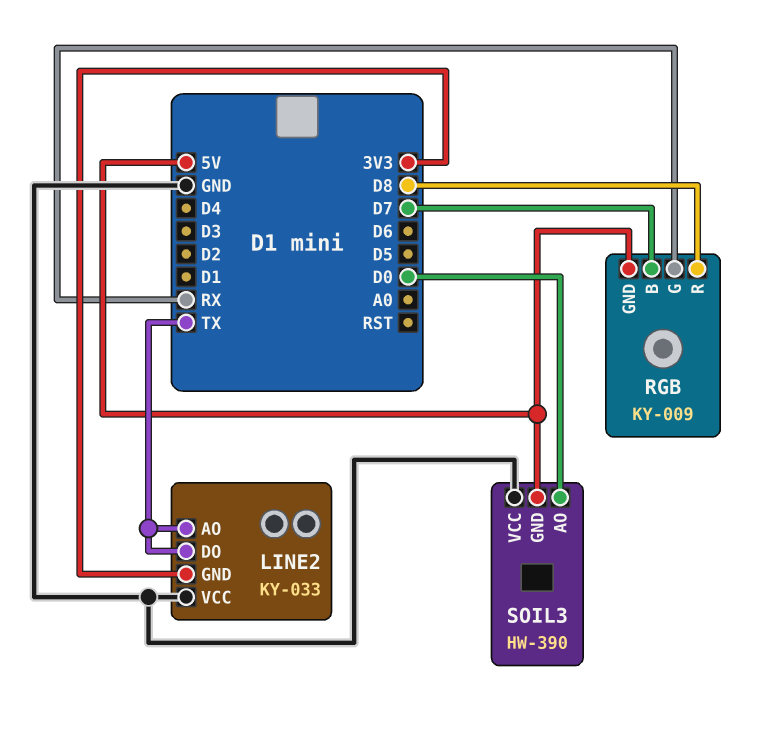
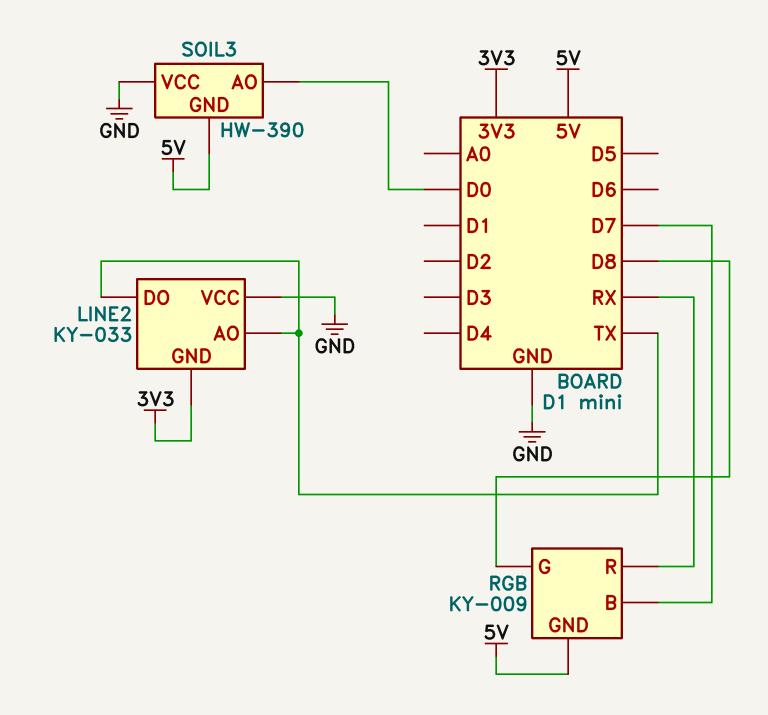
RGB pin G: RX -> D8
RGB pin R: D8 -> RX

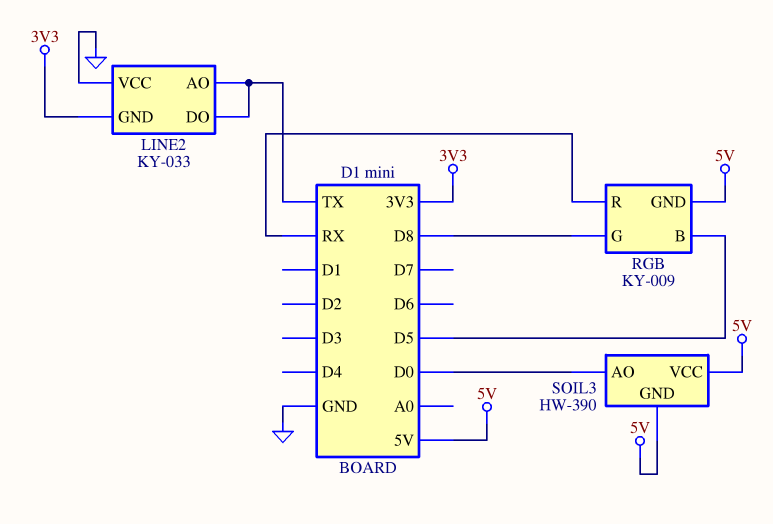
RGB pin B: D7 -> D5
SOIL3 pin VCC: GND -> 5V

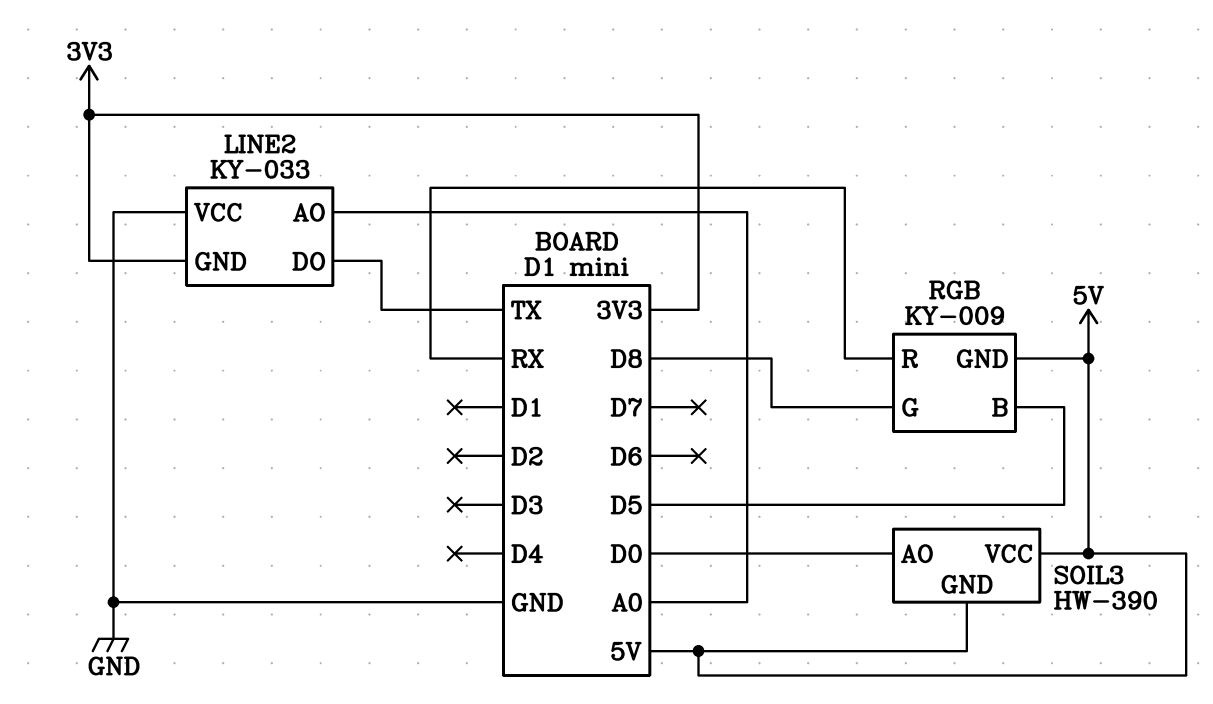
LINE2 pin AO: TX -> A0

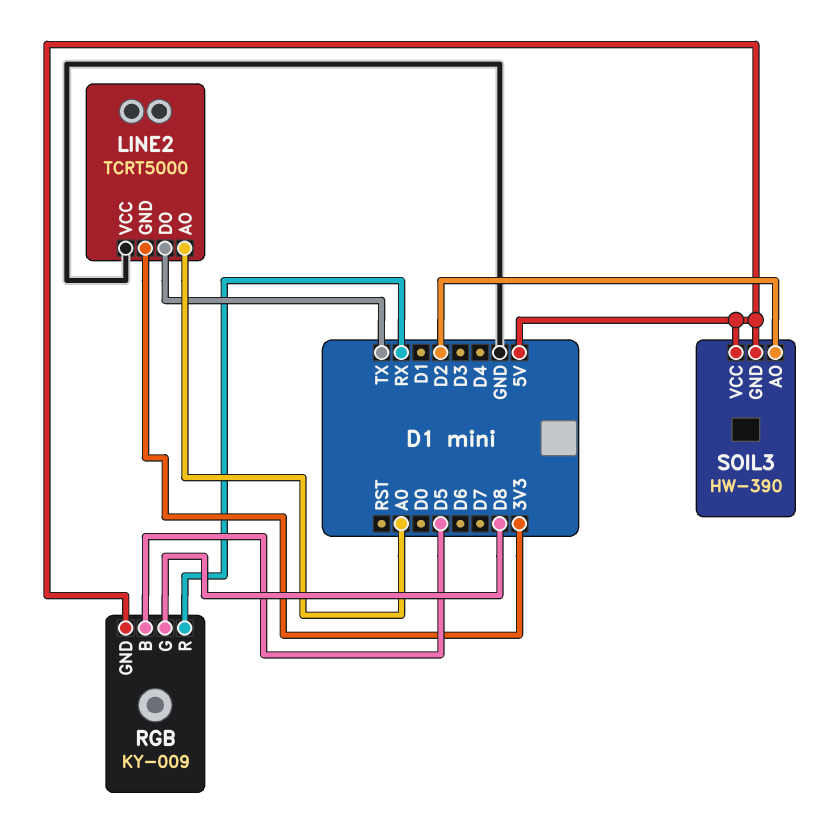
LINE2: KY-033 -> TCRT5000
SOIL3 pin AO: D0 -> D2

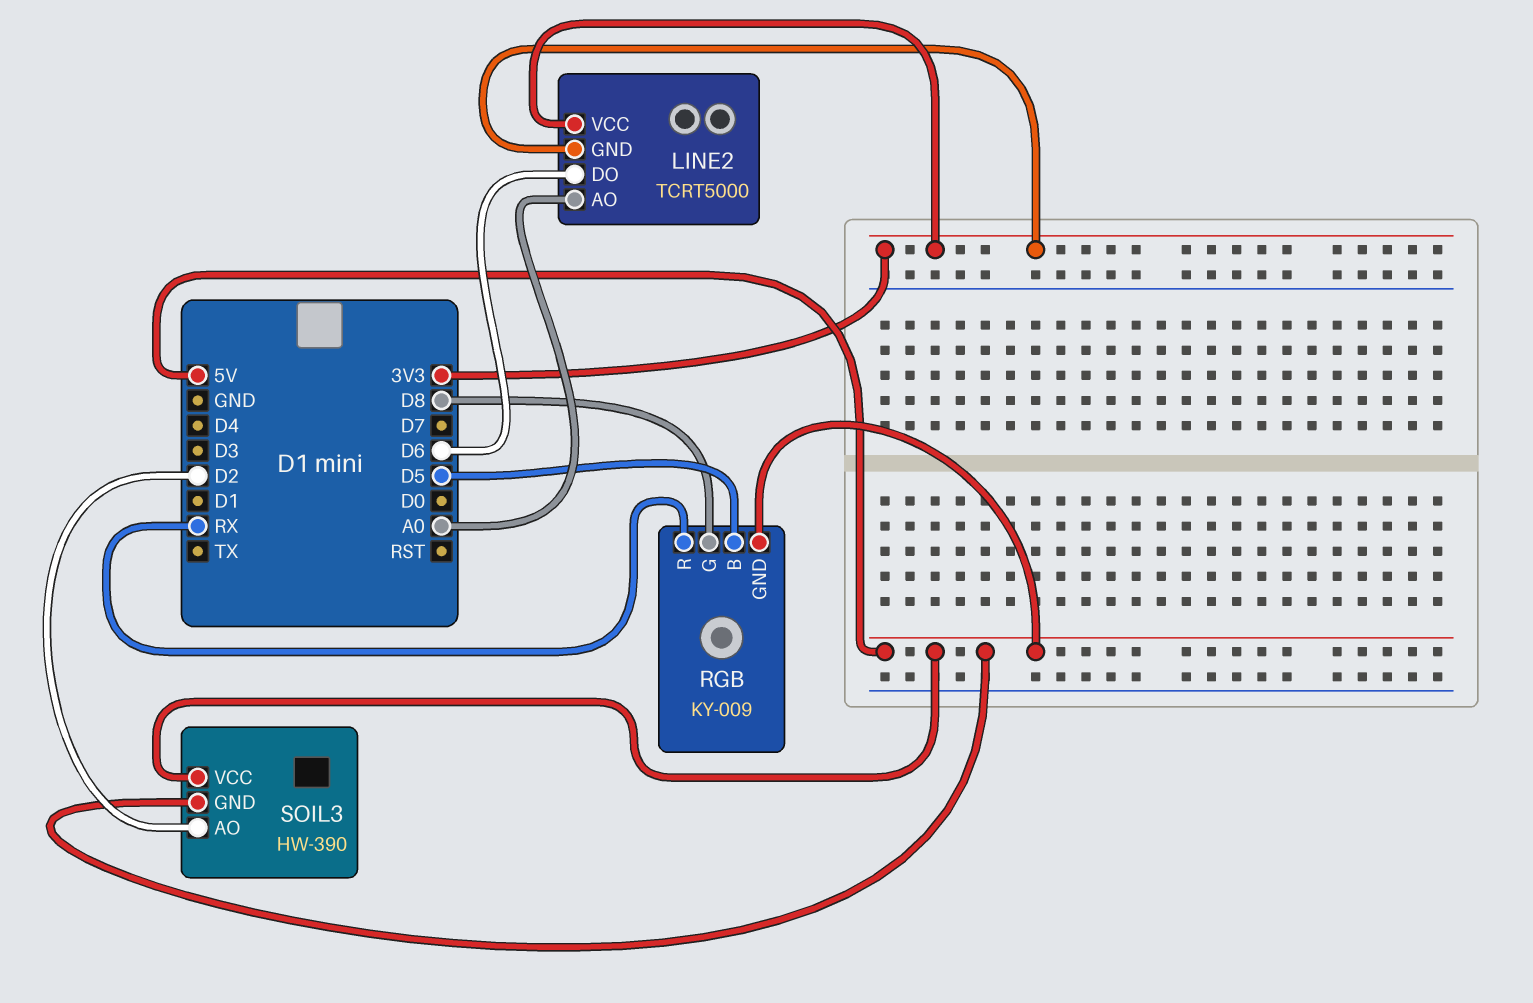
LINE2 pin DO: TX -> D6
LINE2 pin VCC: GND -> 3V3

